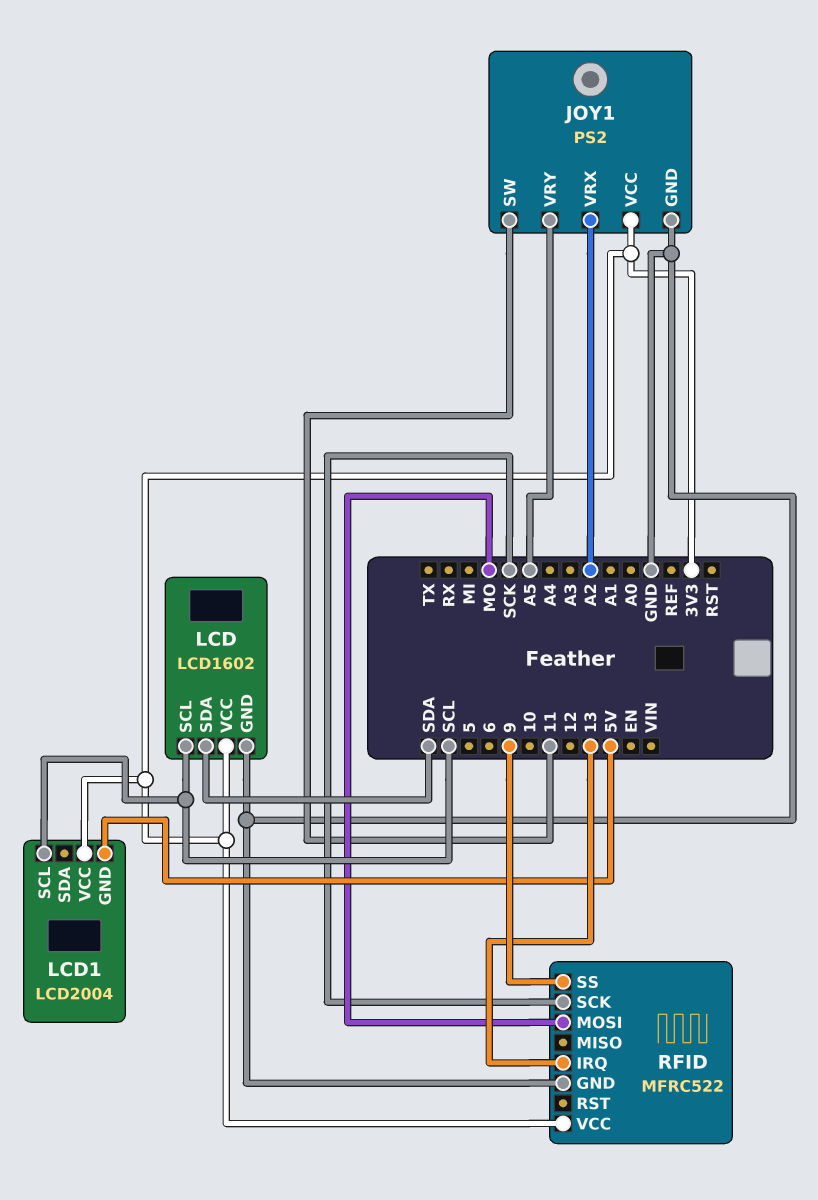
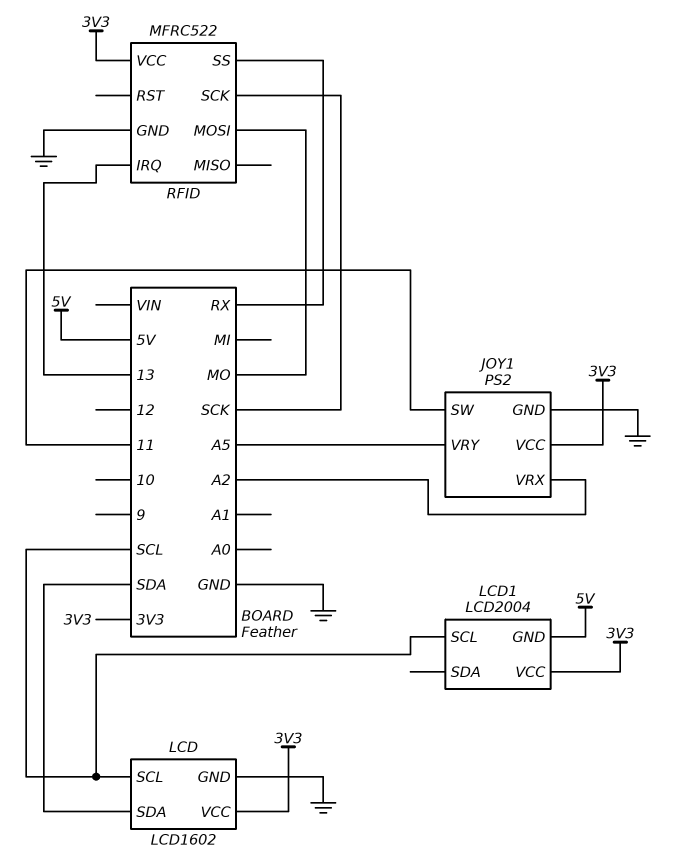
RFID pin SS: 9 -> RX

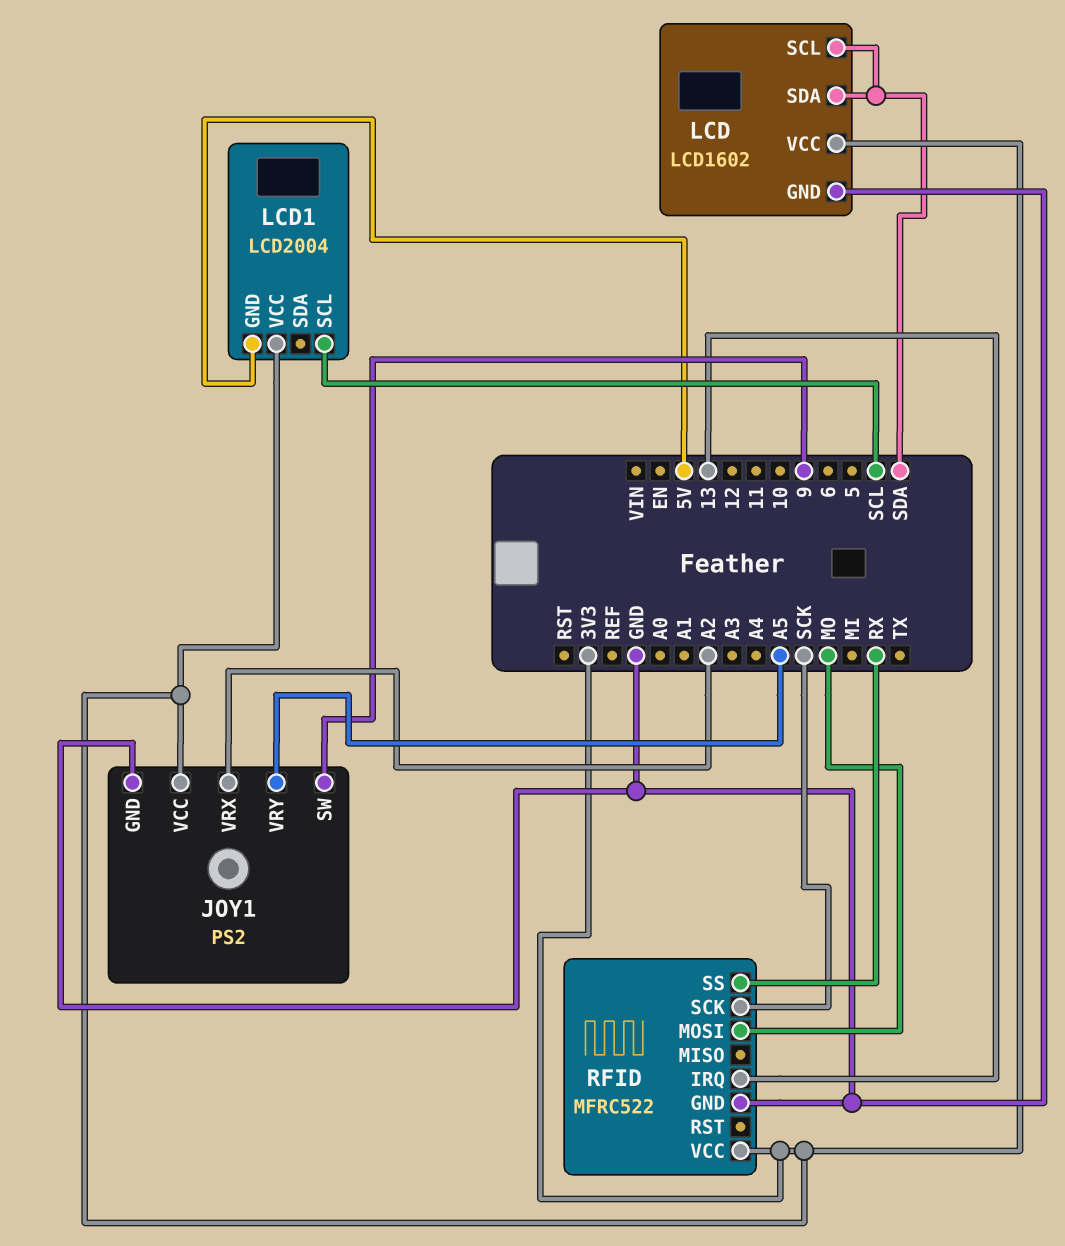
JOY1 pin SW: 11 -> 9
LCD pin SCL: SCL -> SDA

